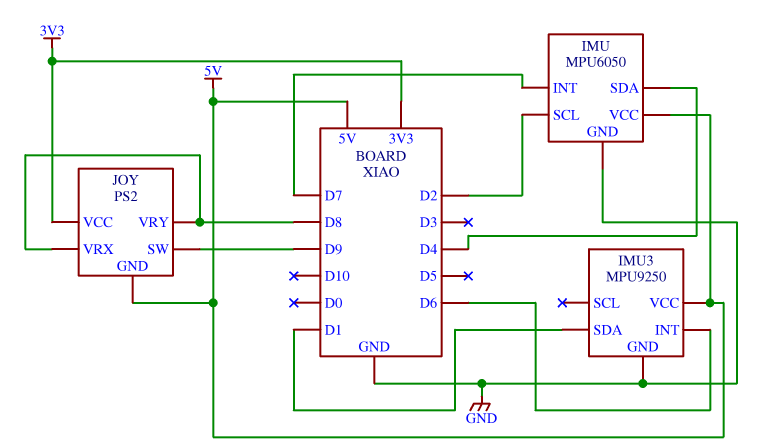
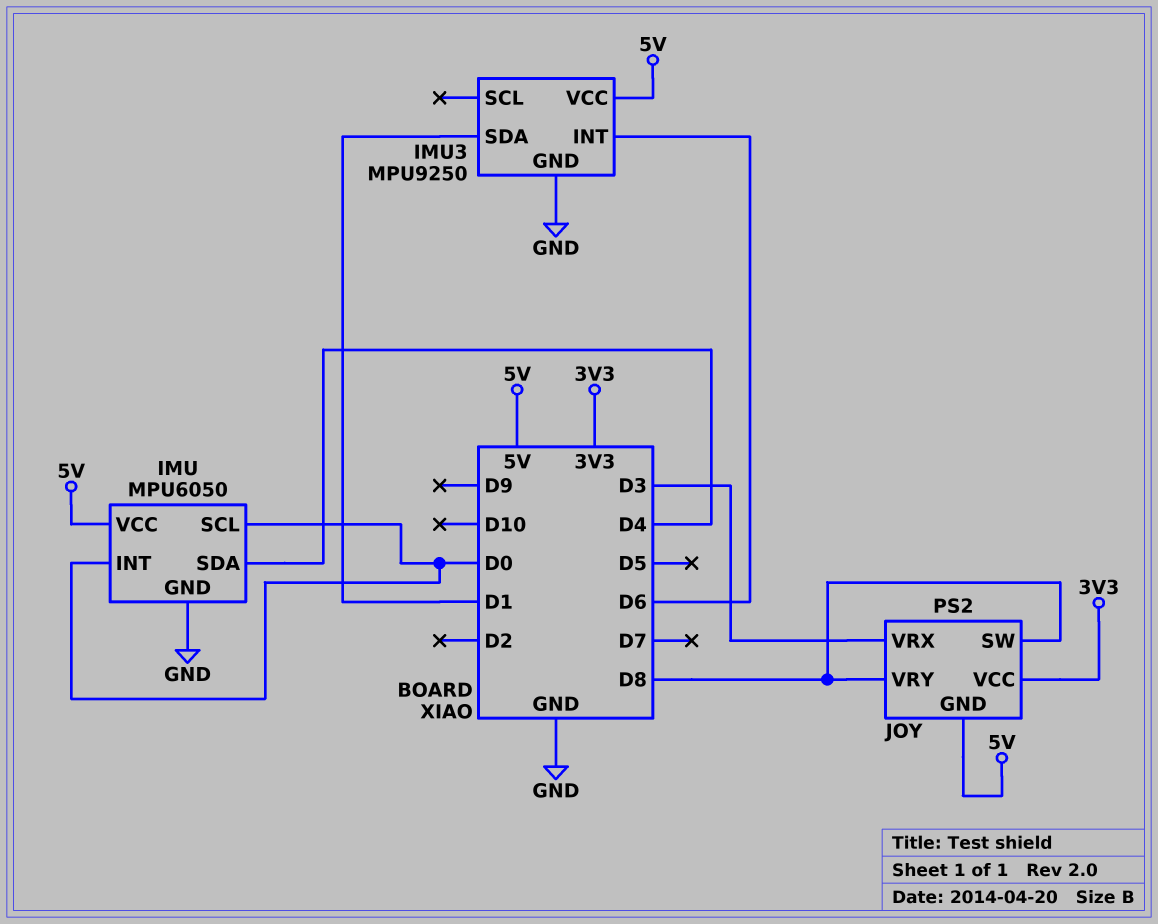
IMU pin INT: D7 -> D0
IMU pin SCL: D2 -> D0
JOY pin SW: D9 -> D8
JOY pin VRX: D8 -> D3

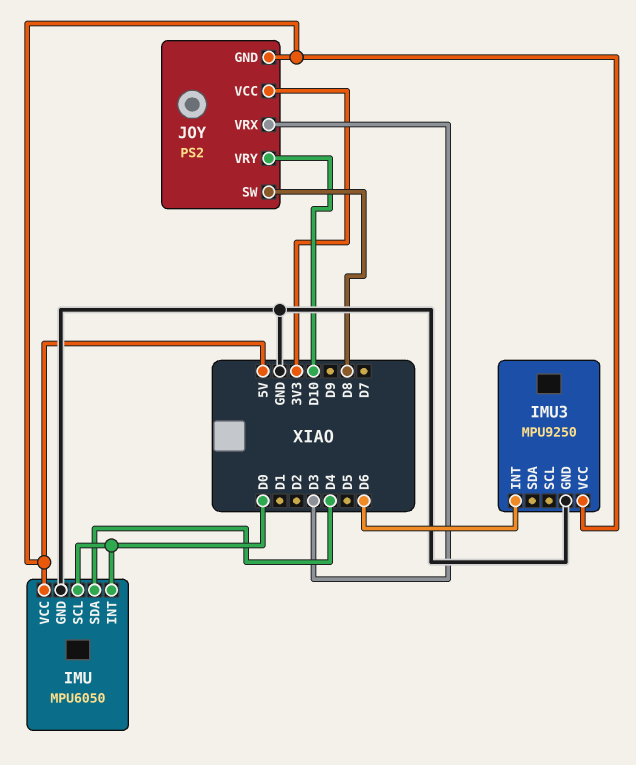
IMU3 pin SDA: D1 -> none
JOY pin VRY: D8 -> D10

